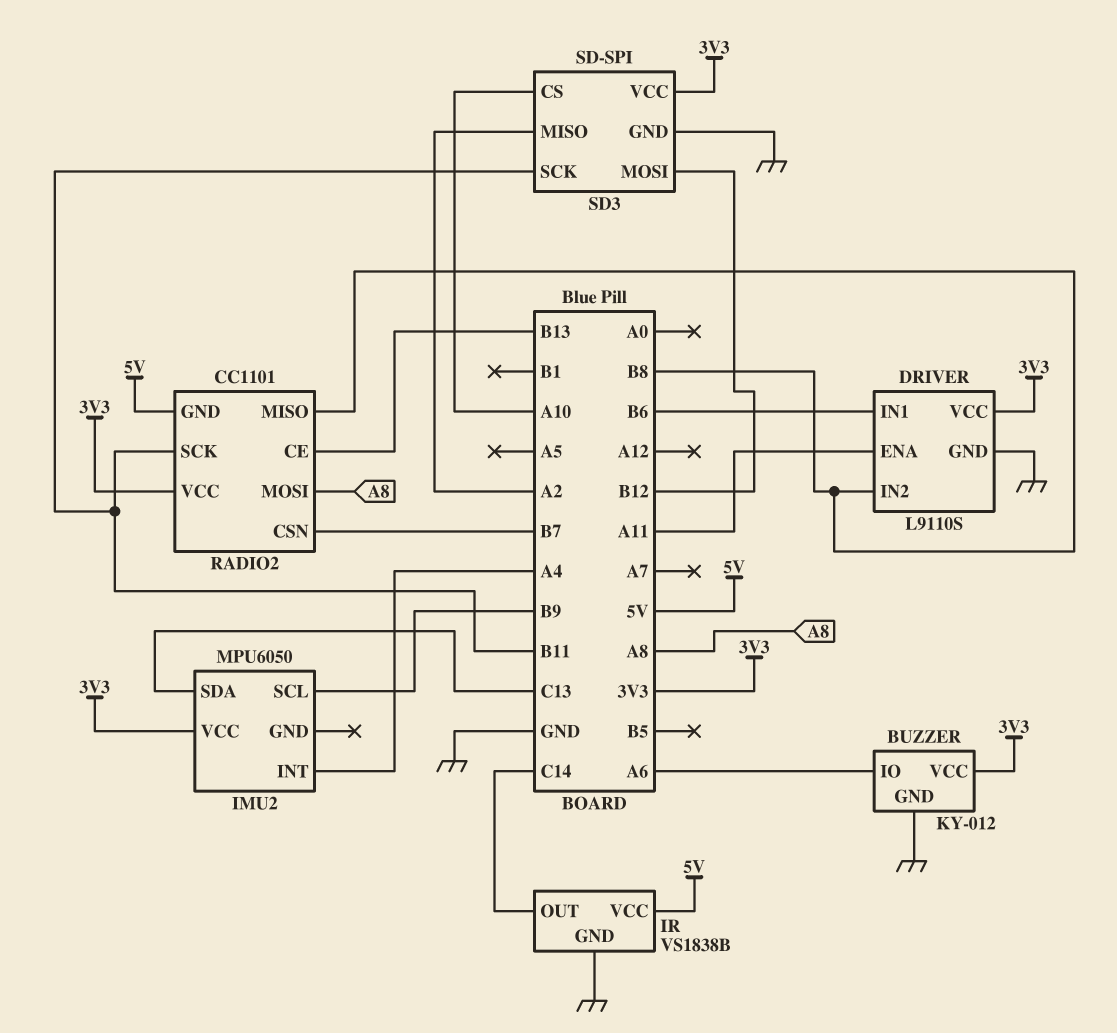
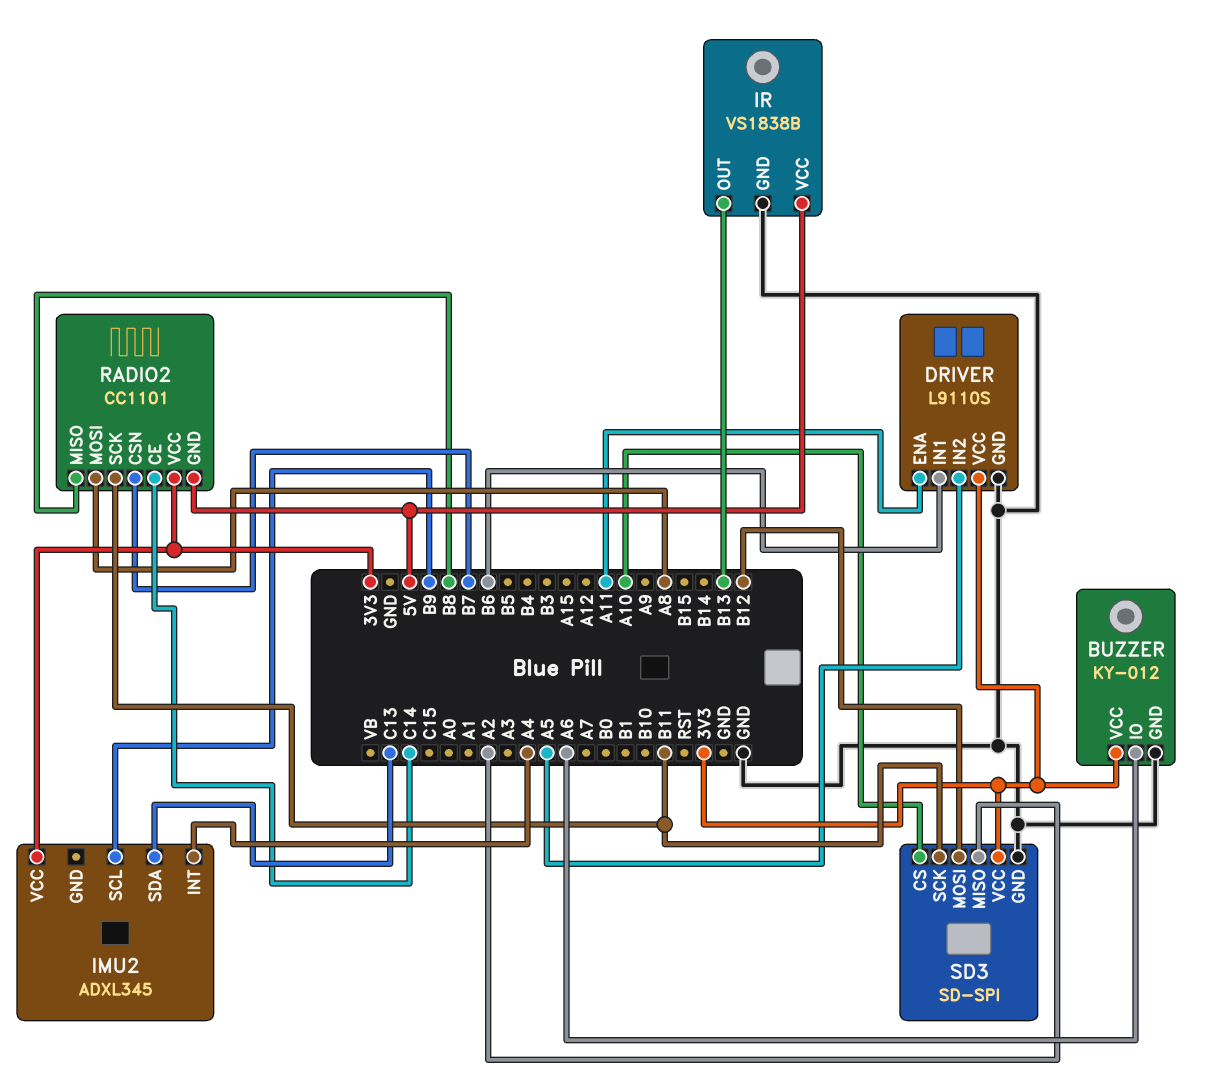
DRIVER pin IN2: B8 -> A5
IMU2: MPU6050 -> ADXL345
IR pin OUT: C14 -> B13
RADIO2 pin CE: B13 -> C14

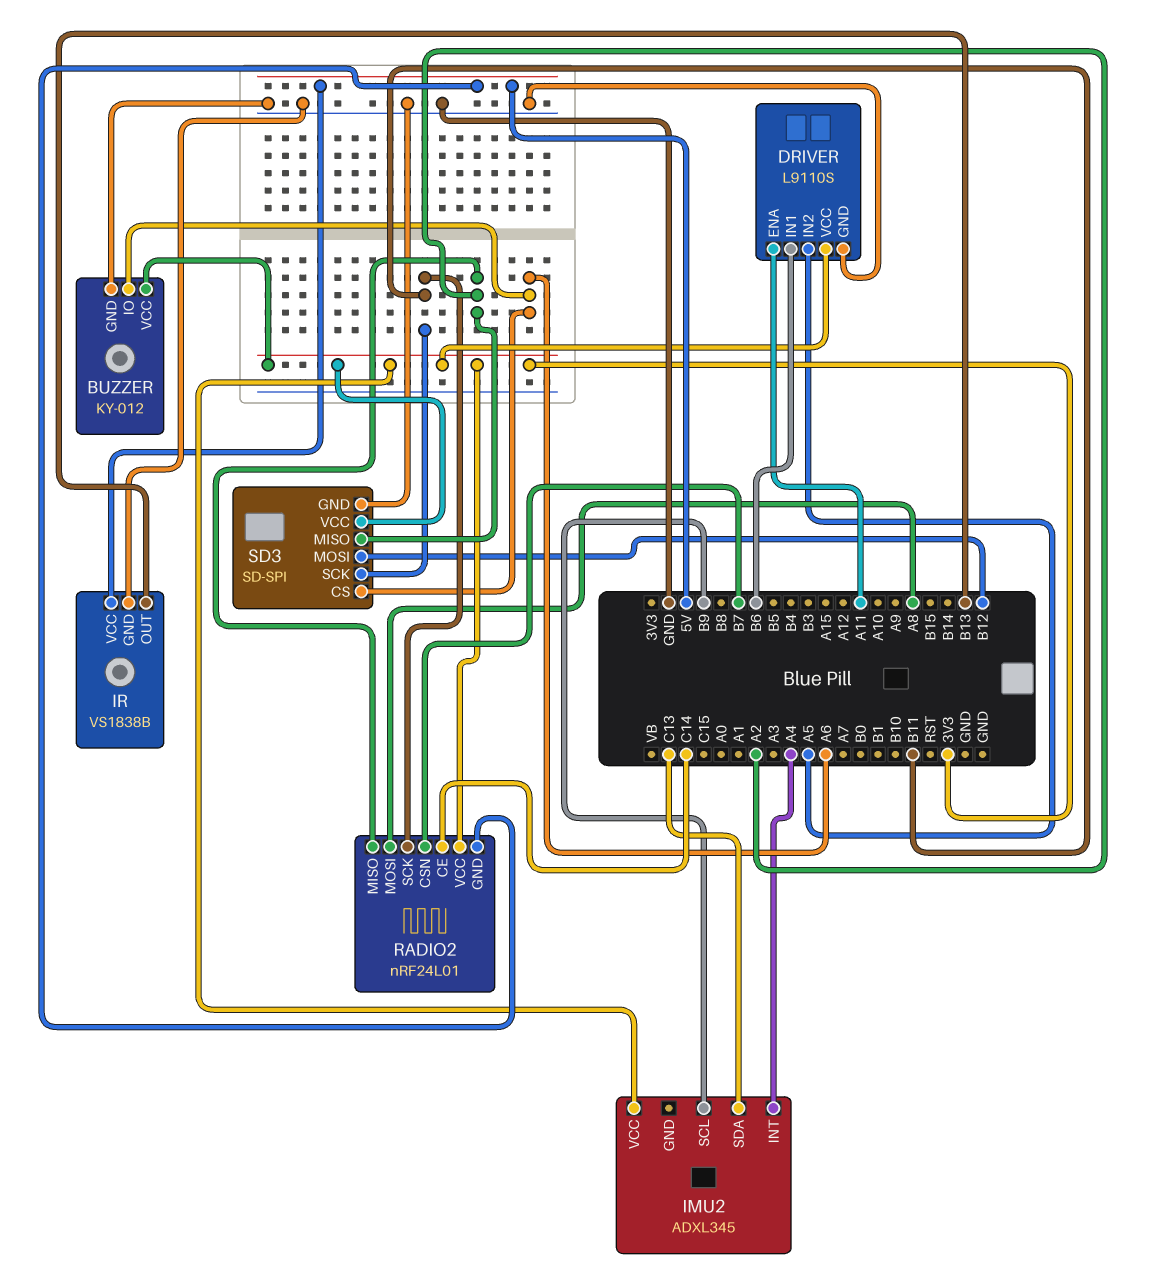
RADIO2: CC1101 -> nRF24L01
RADIO2 pin MISO: B8 -> A2
SD3 pin CS: A10 -> A6

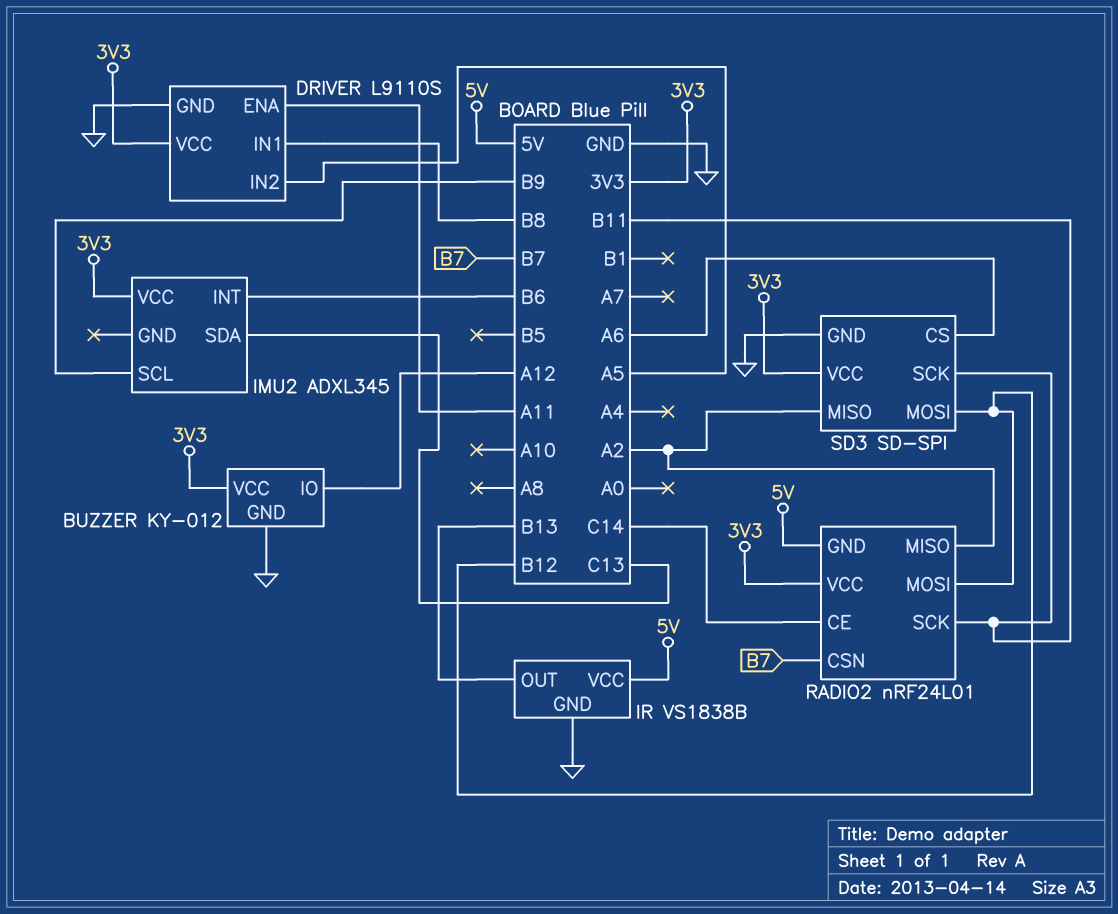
BUZZER pin IO: A6 -> A12
DRIVER pin IN1: B6 -> B8
IMU2 pin INT: A4 -> B6
RADIO2 pin MOSI: A8 -> B12

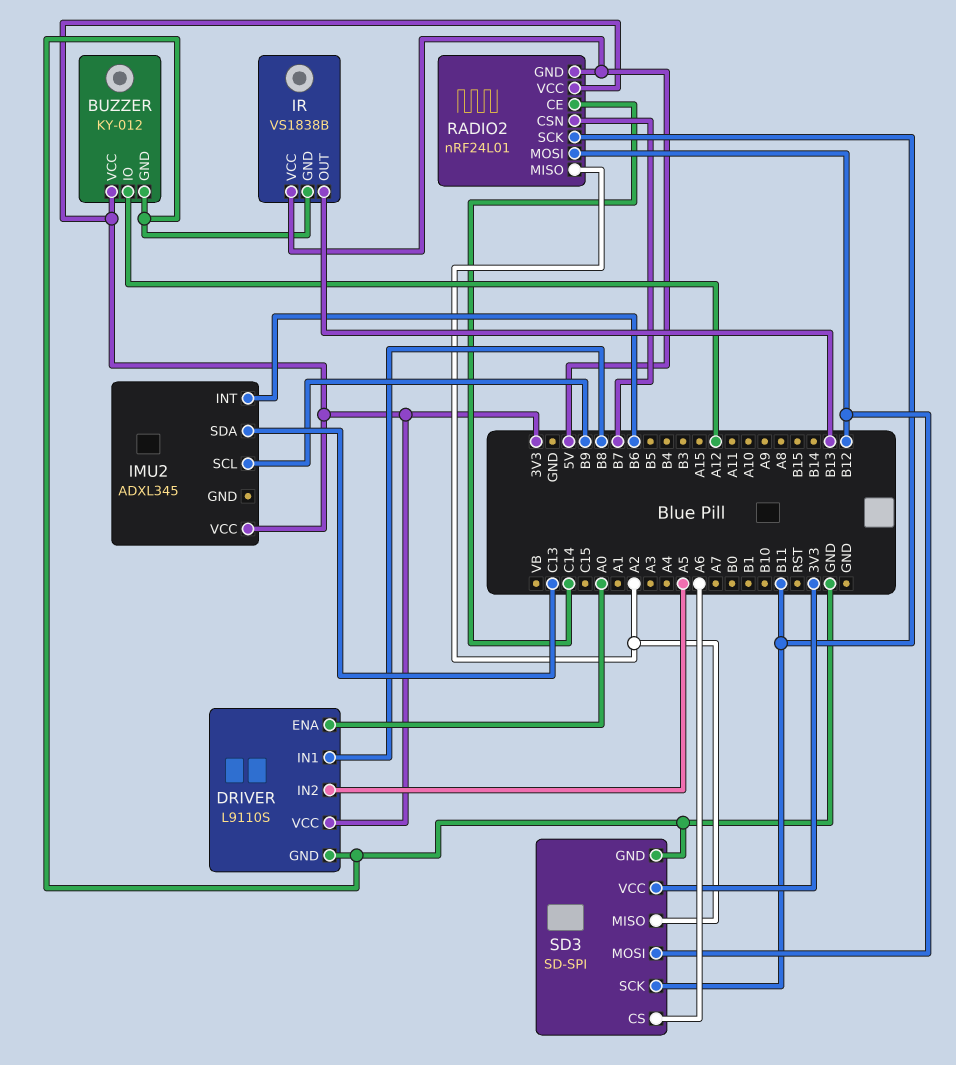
DRIVER pin ENA: A11 -> A0

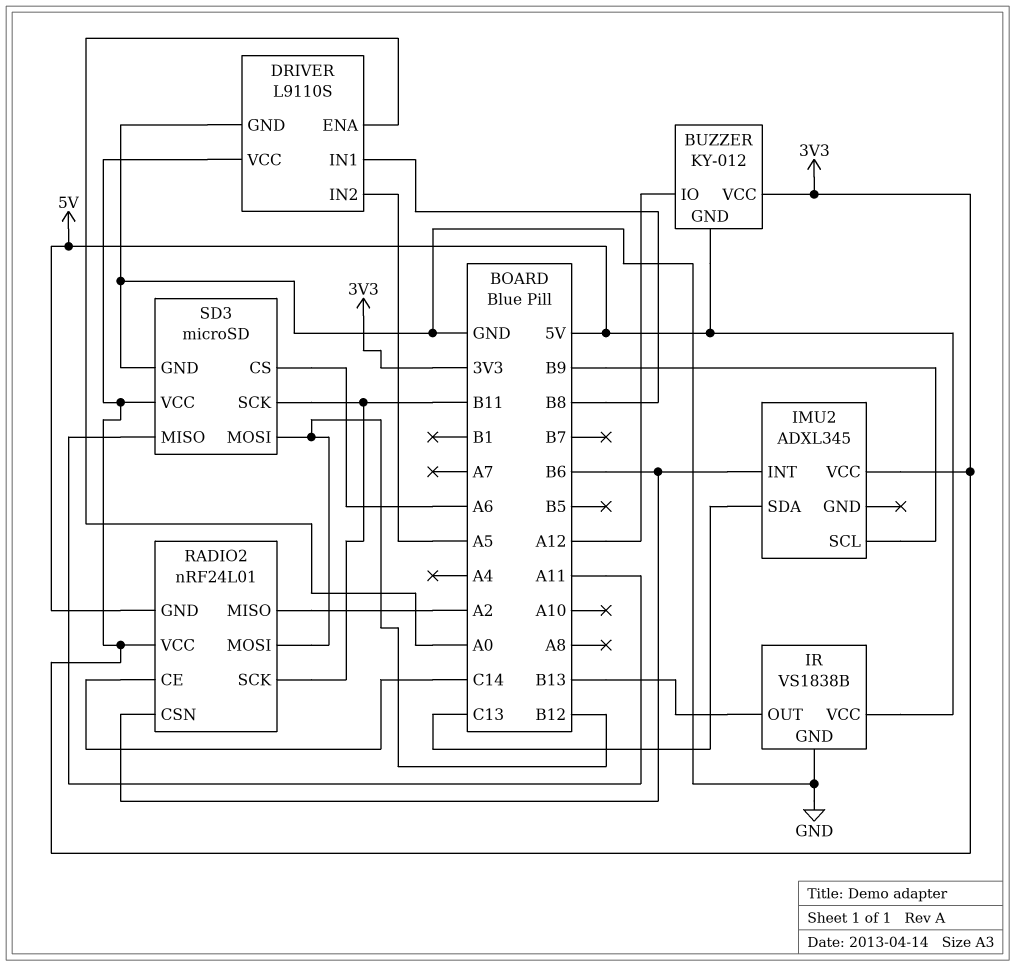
BUZZER pin GND: GND -> 5V
RADIO2 pin CSN: B7 -> B6
SD3: SD-SPI -> microSD
SD3 pin MISO: A2 -> A11

